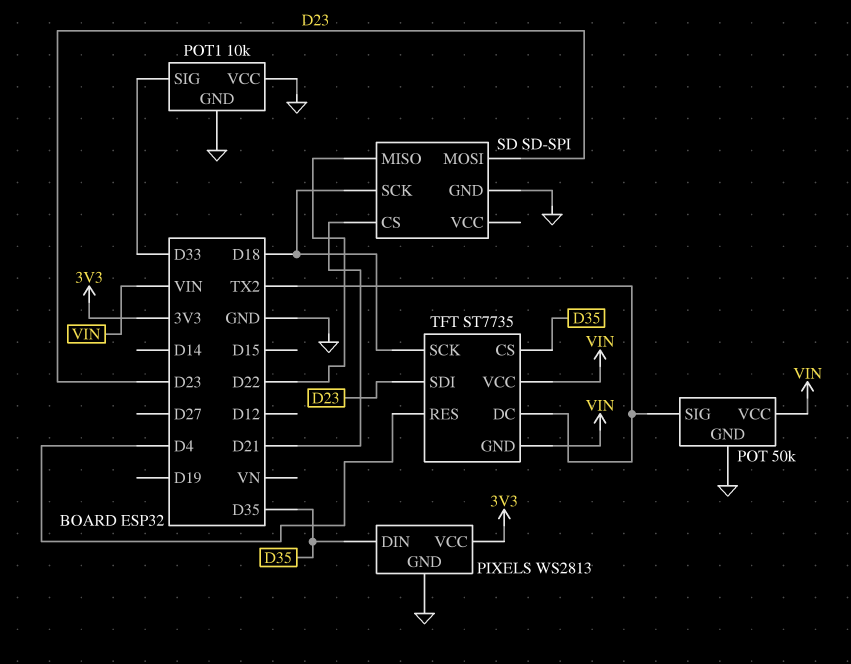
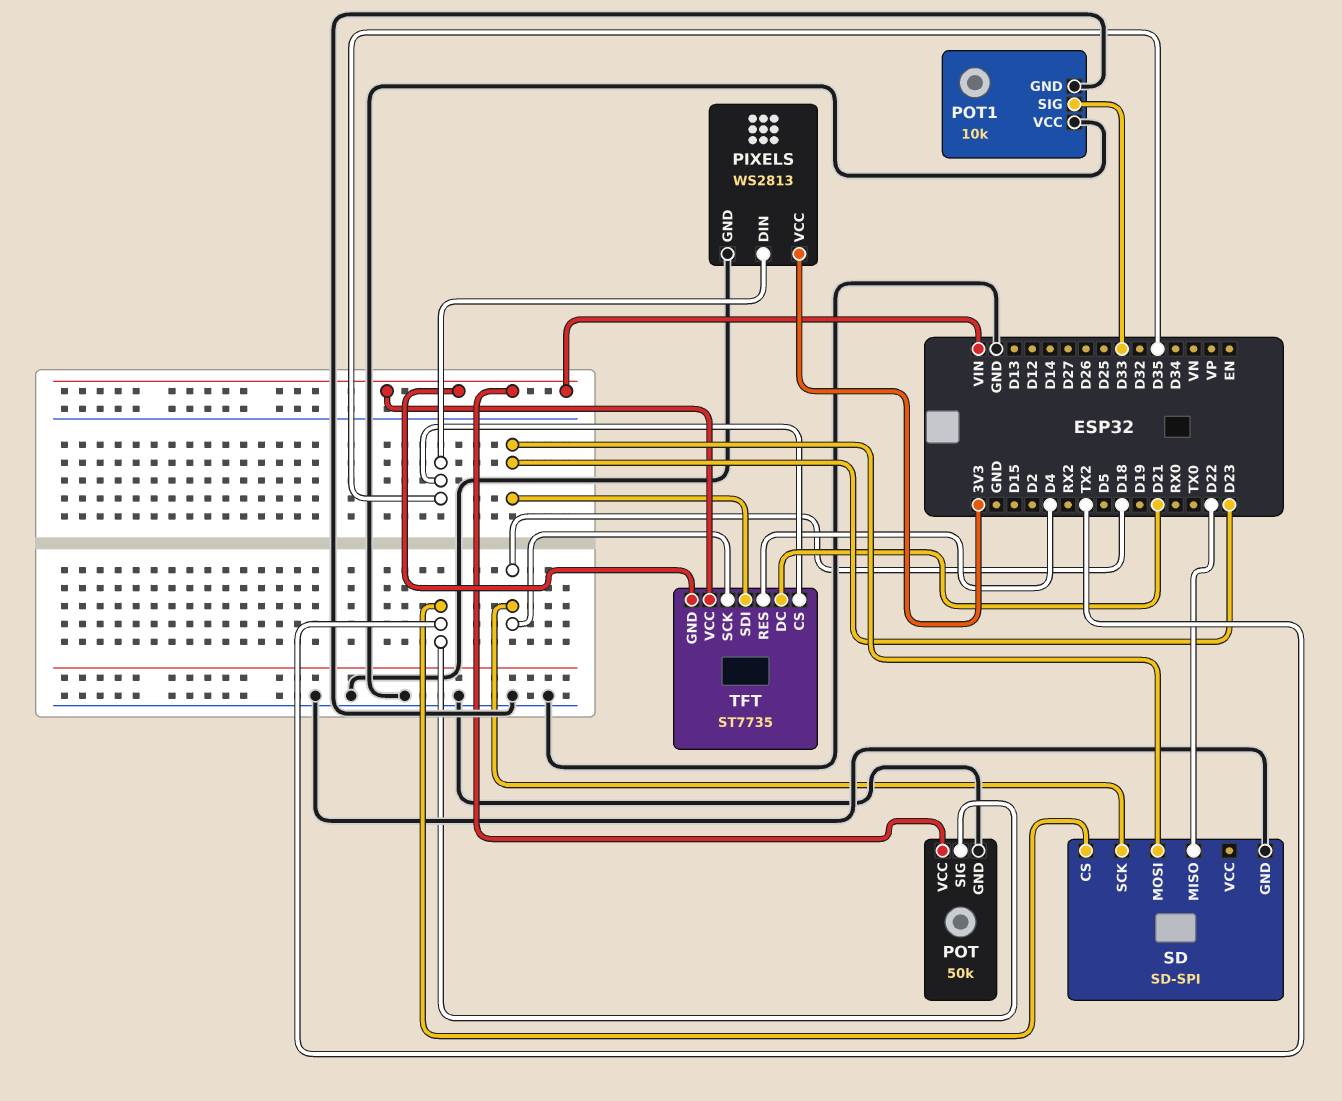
SD pin CS: D21 -> TX2
TFT pin DC: TX2 -> D21

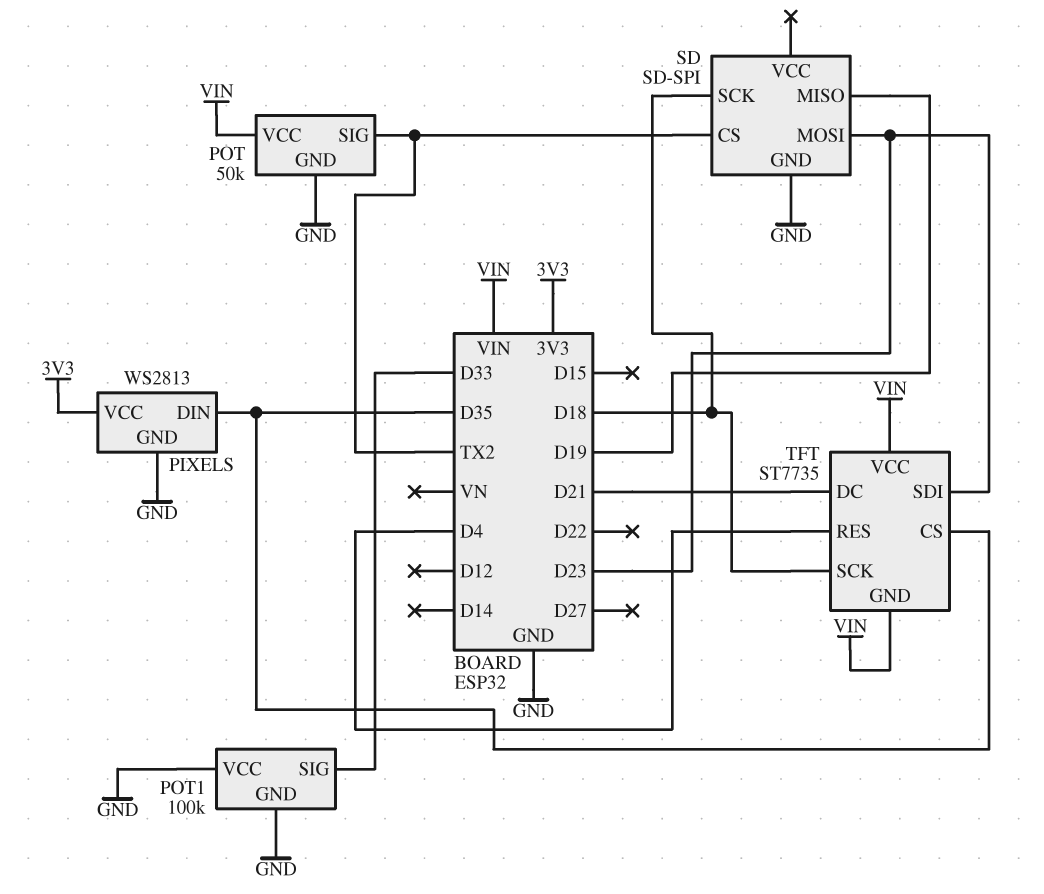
POT1: 10k -> 100k
SD pin MISO: D22 -> D19

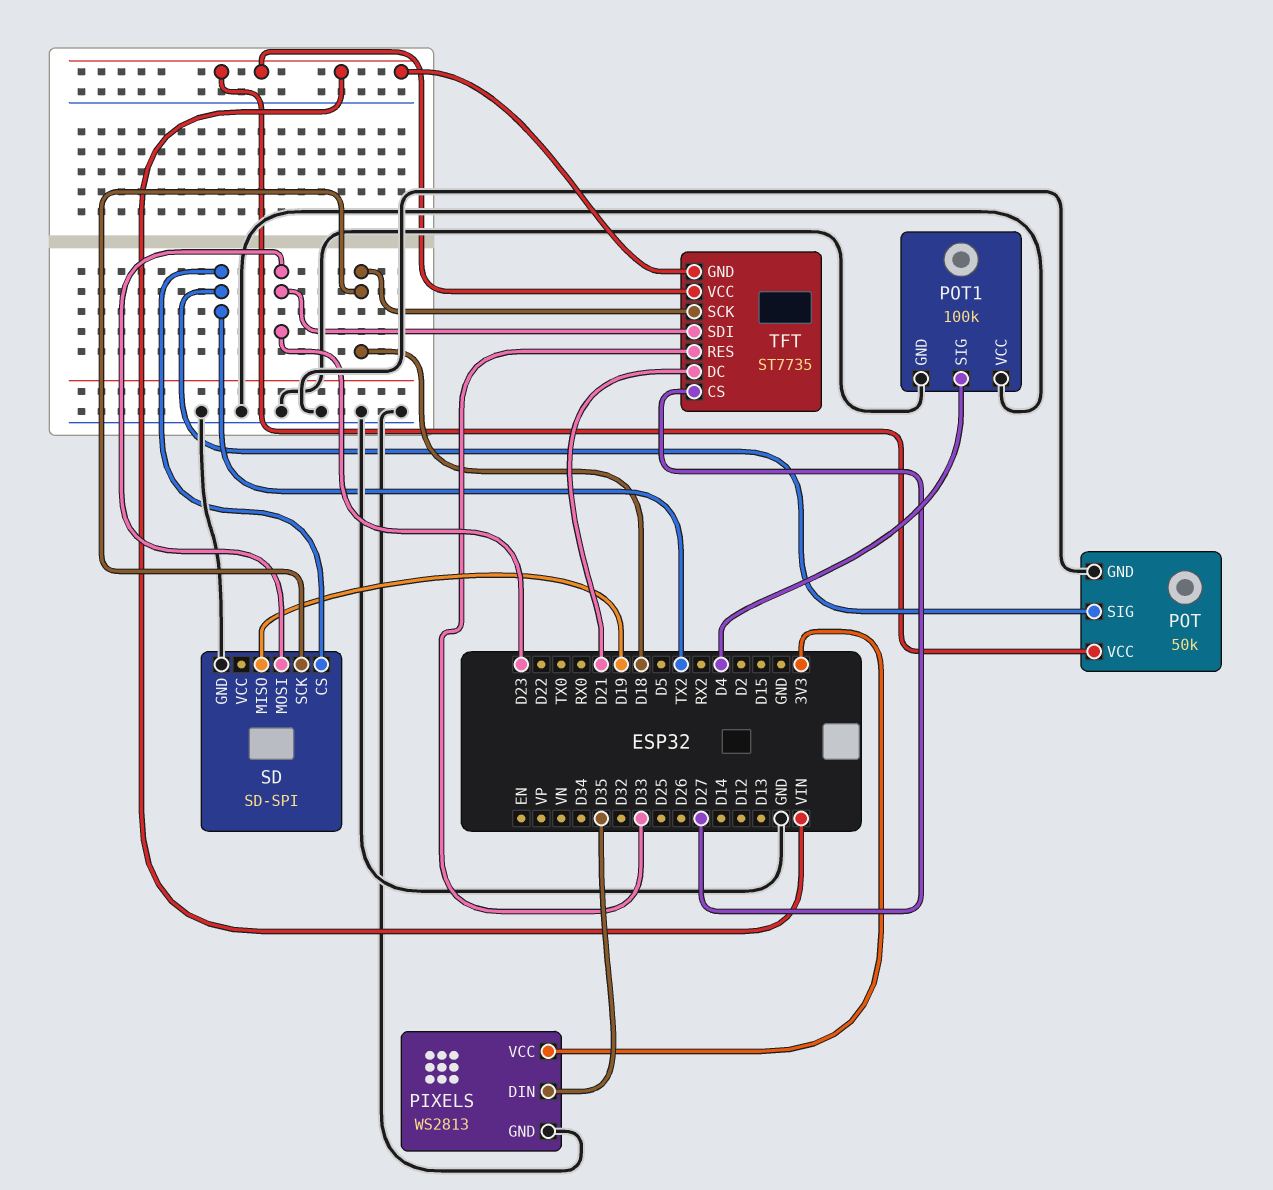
POT1 pin SIG: D33 -> D4
TFT pin CS: D35 -> D27
TFT pin RES: D4 -> D33

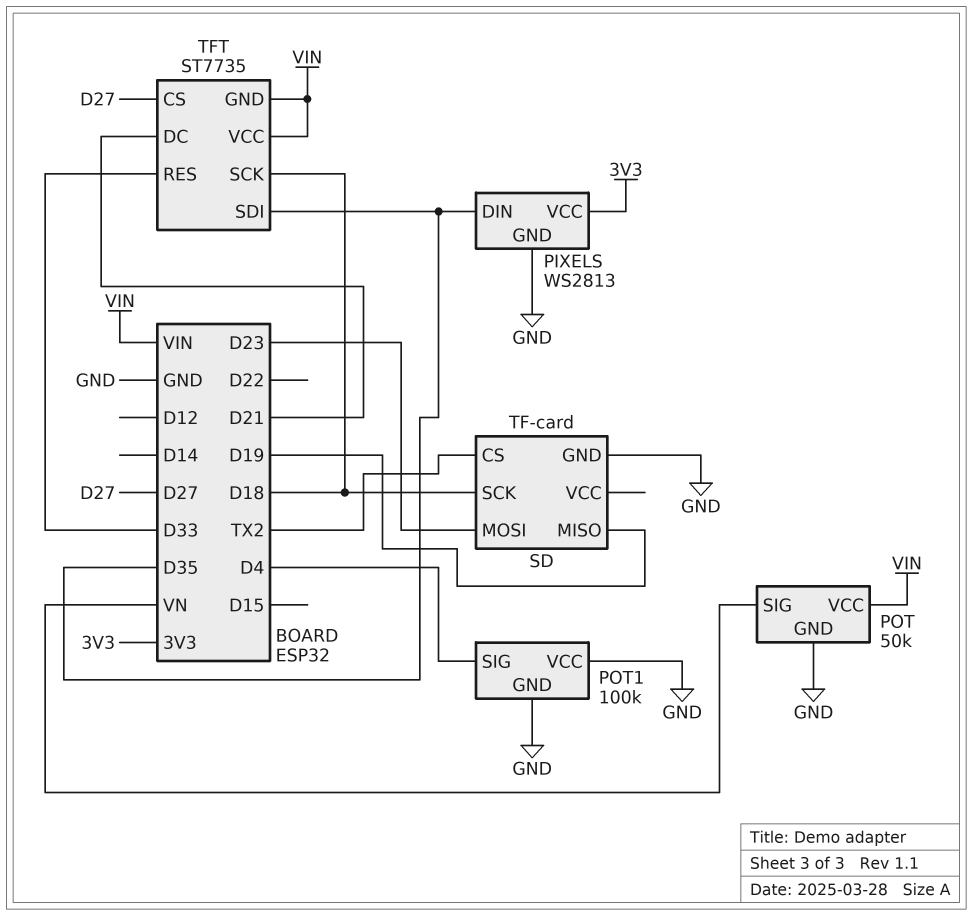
POT pin SIG: TX2 -> VN
SD: SD-SPI -> TF-card
TFT pin SDI: D23 -> D35

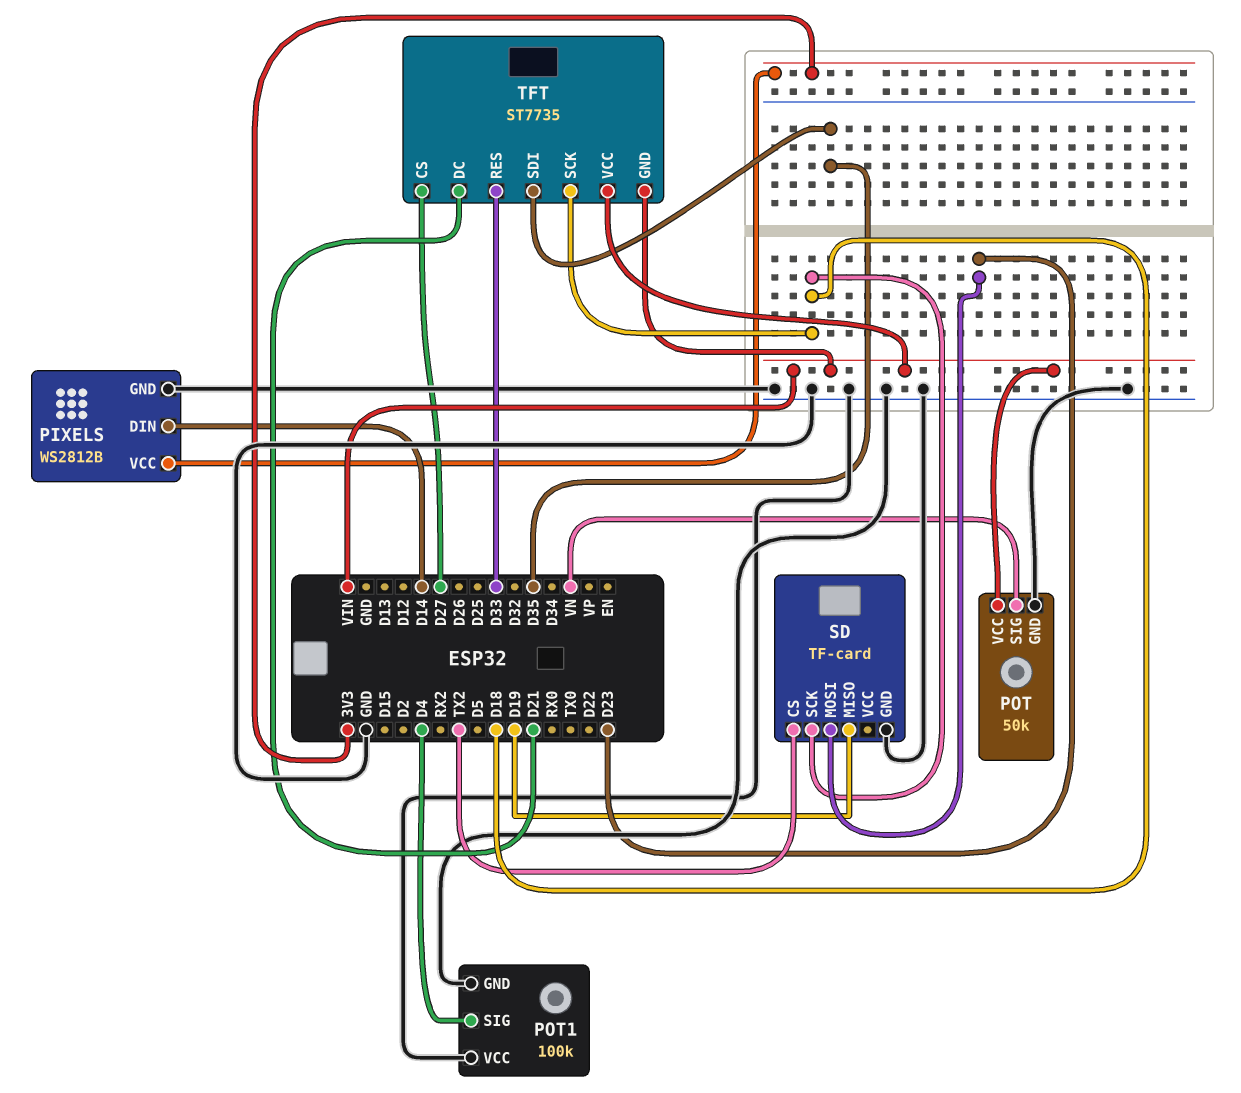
PIXELS: WS2813 -> WS2812B
PIXELS pin DIN: D35 -> D14

